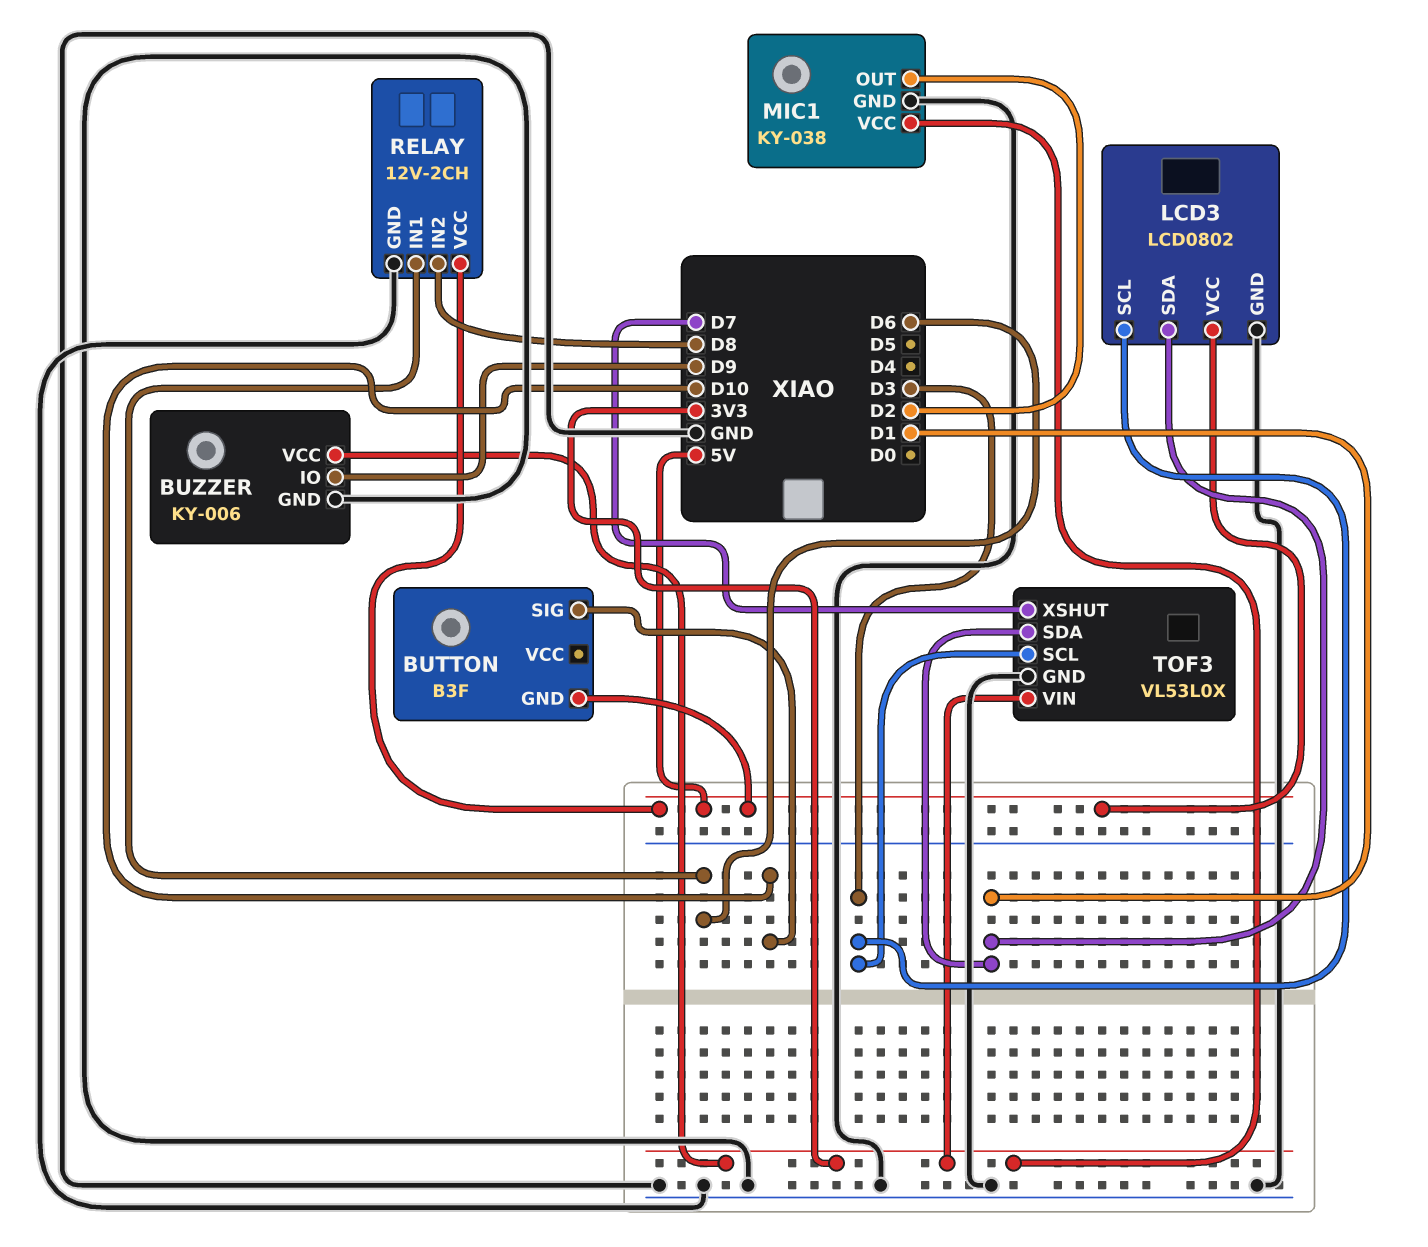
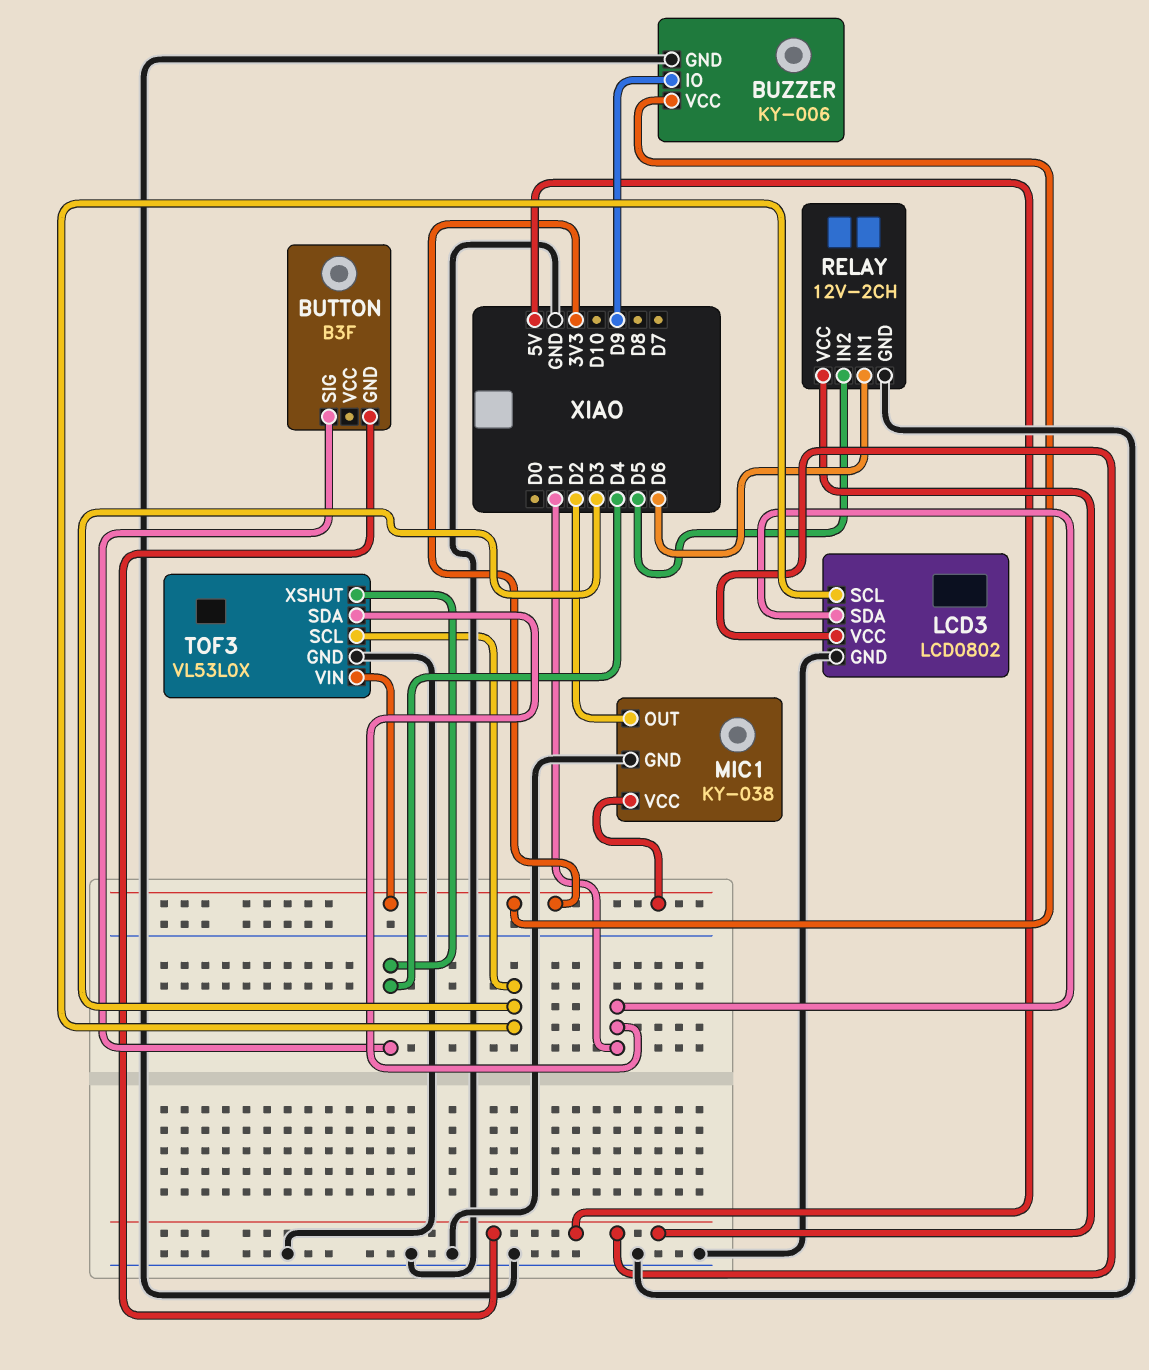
BUTTON pin SIG: D10 -> D4
RELAY pin IN2: D8 -> D5
TOF3 pin XSHUT: D7 -> D4

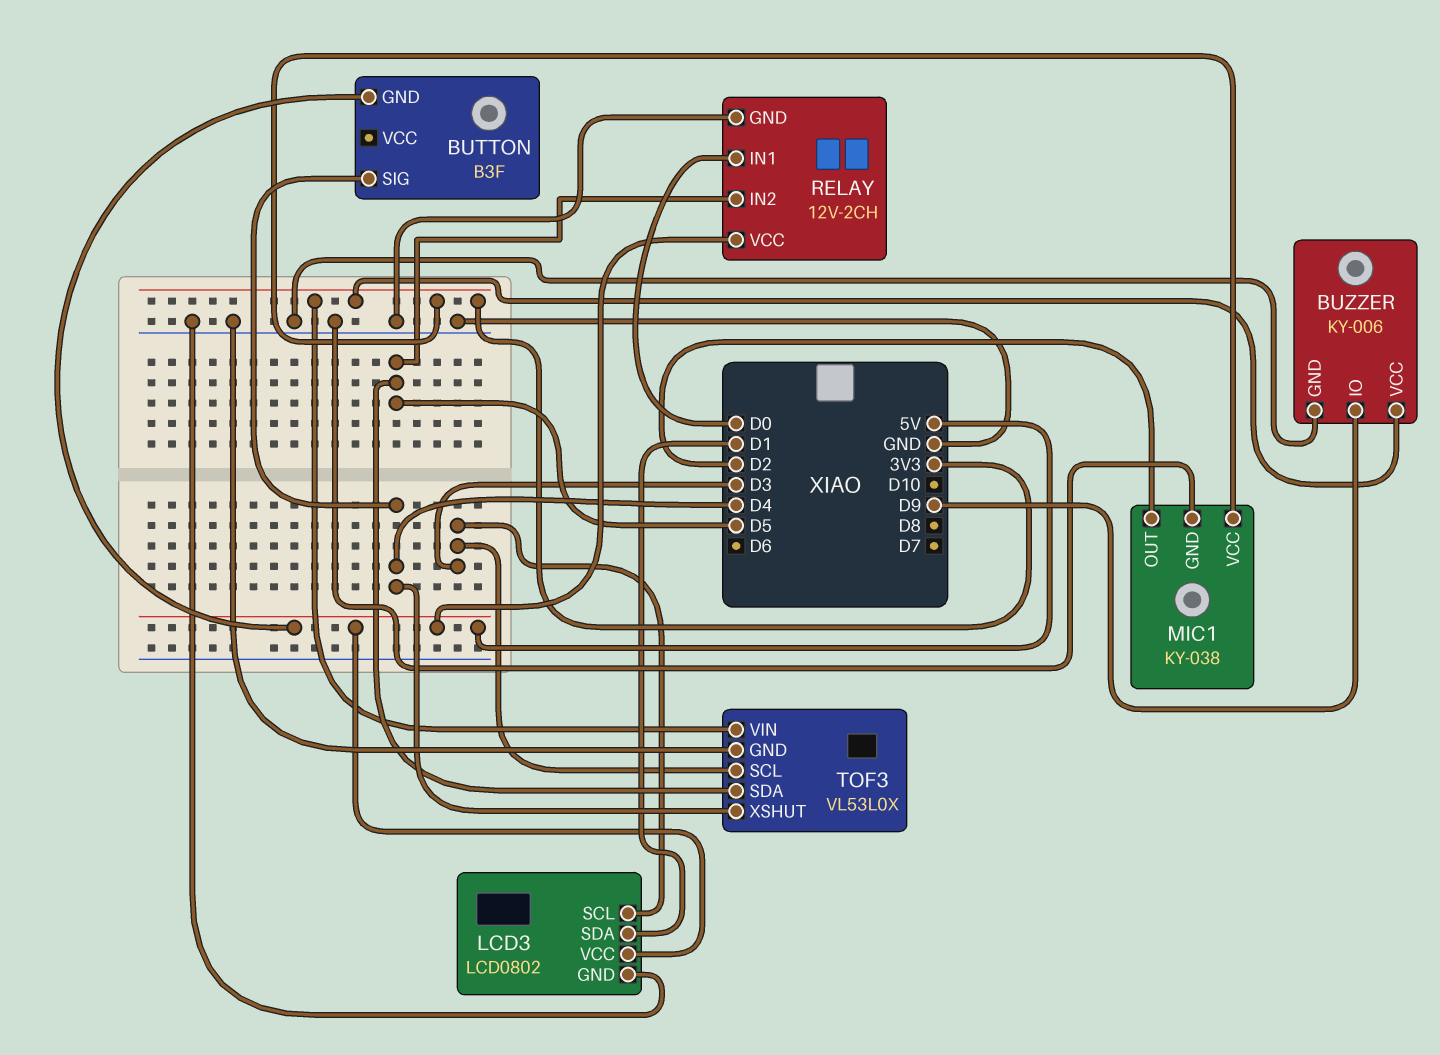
RELAY pin IN1: D6 -> D0
TOF3 pin SDA: D1 -> D5

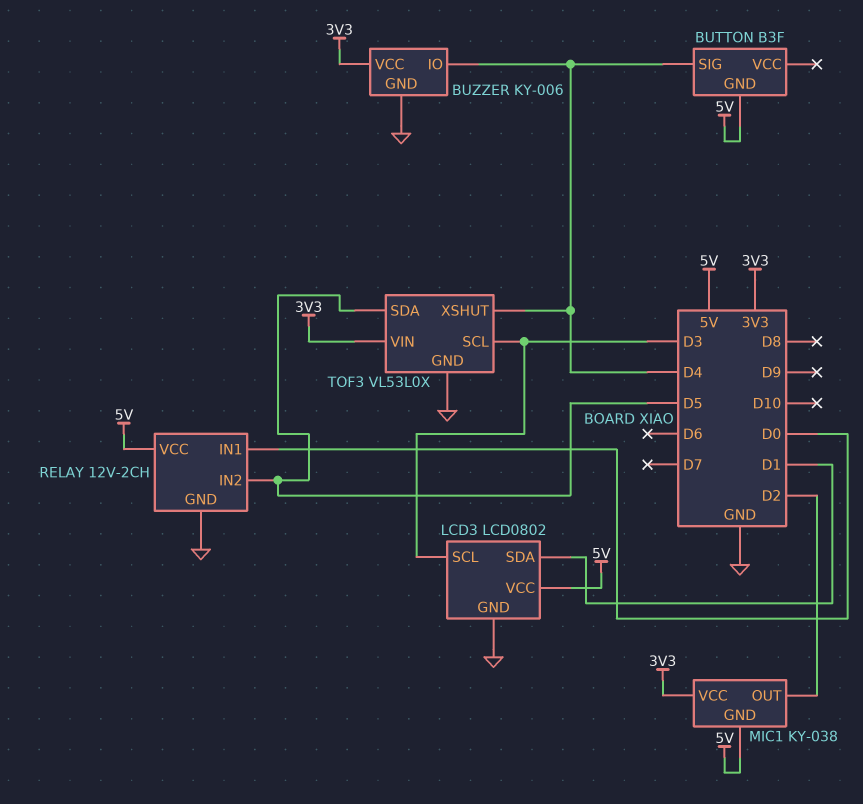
BUZZER pin IO: D9 -> D4
MIC1 pin GND: GND -> 5V

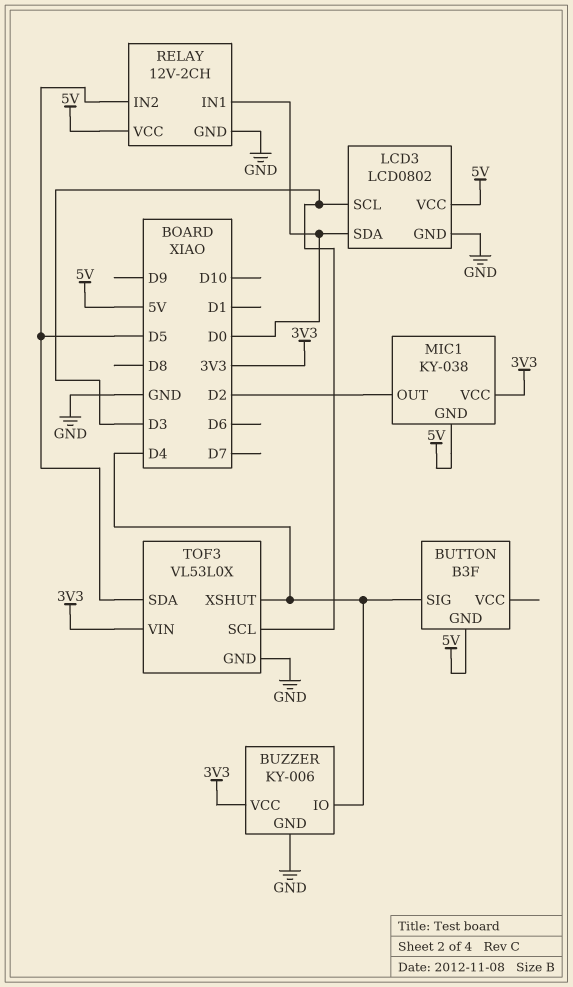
LCD3 pin SDA: D1 -> D0

